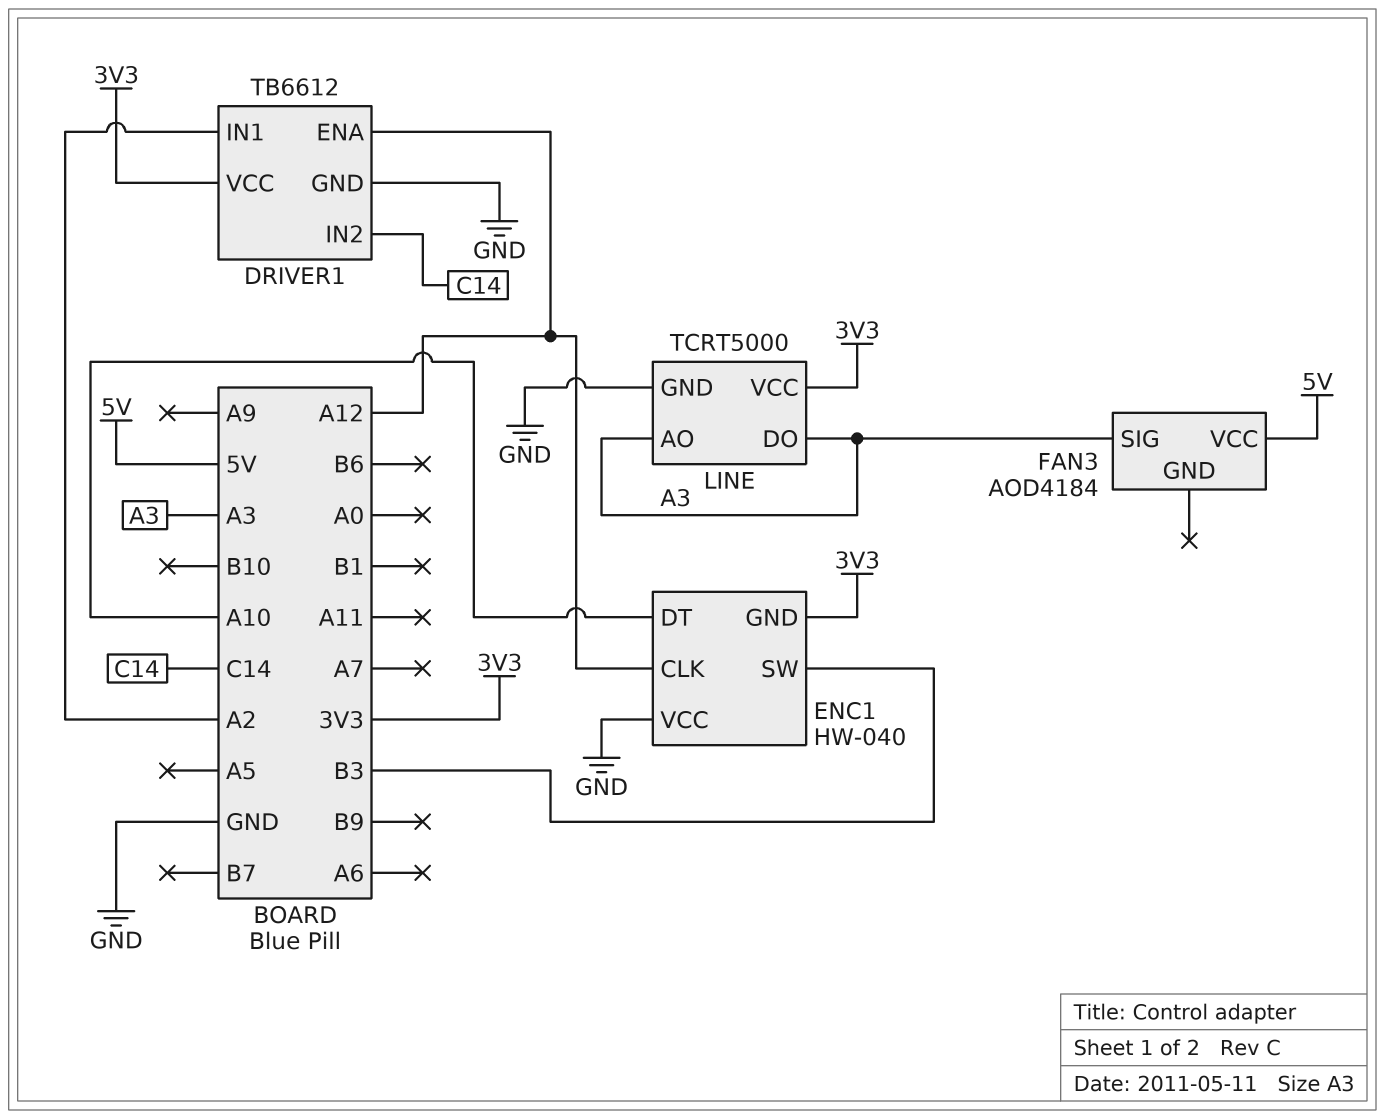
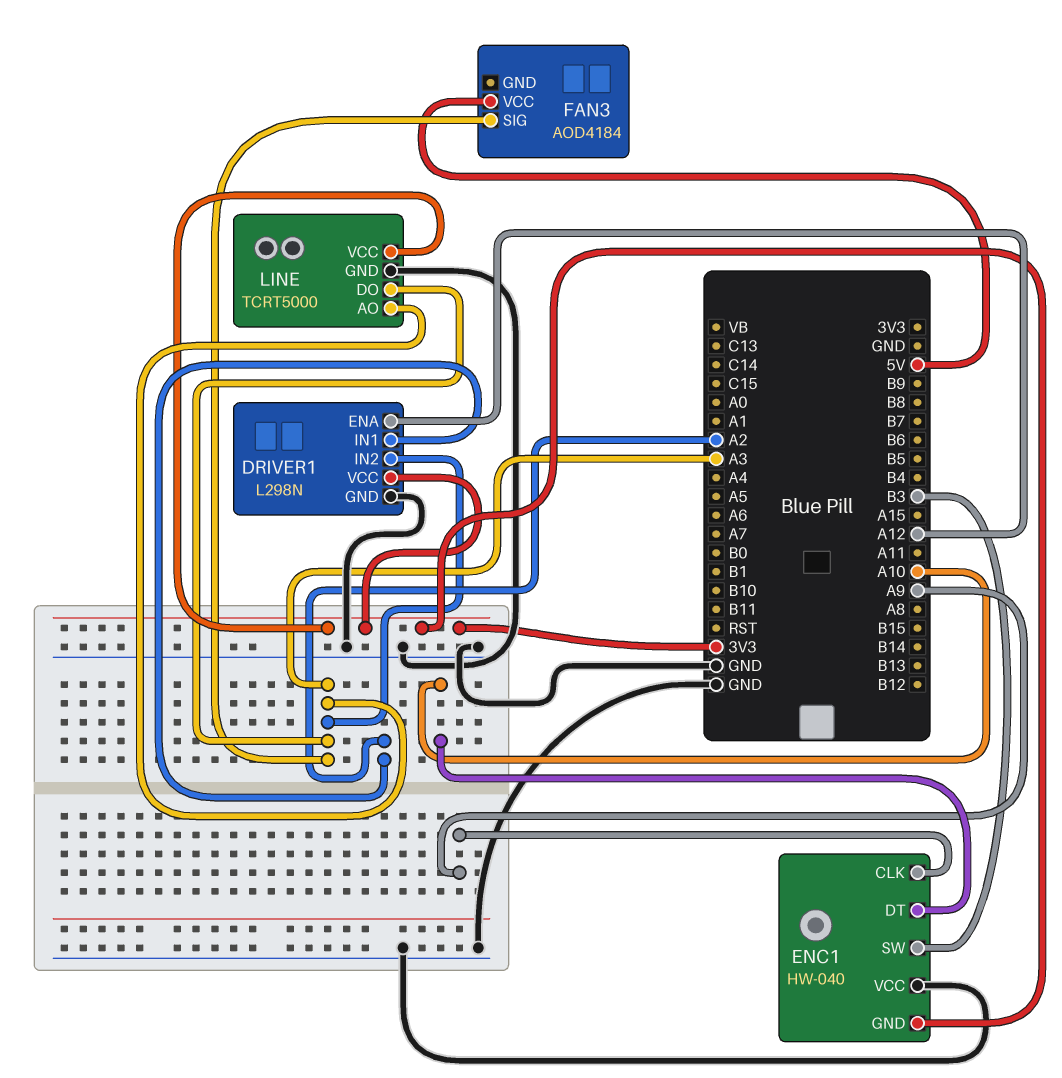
DRIVER1: TB6612 -> L298N
DRIVER1 pin IN2: C14 -> A3
ENC1 pin CLK: A12 -> A9

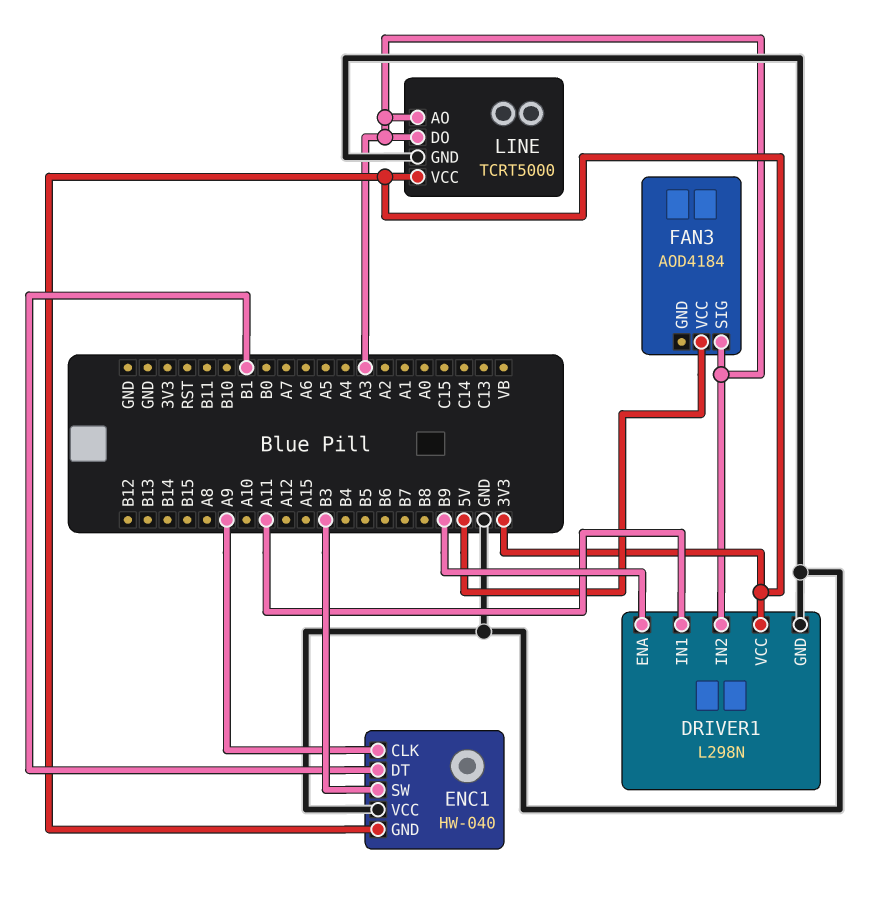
DRIVER1 pin ENA: A12 -> B9
DRIVER1 pin IN1: A2 -> A11
ENC1 pin DT: A10 -> B1

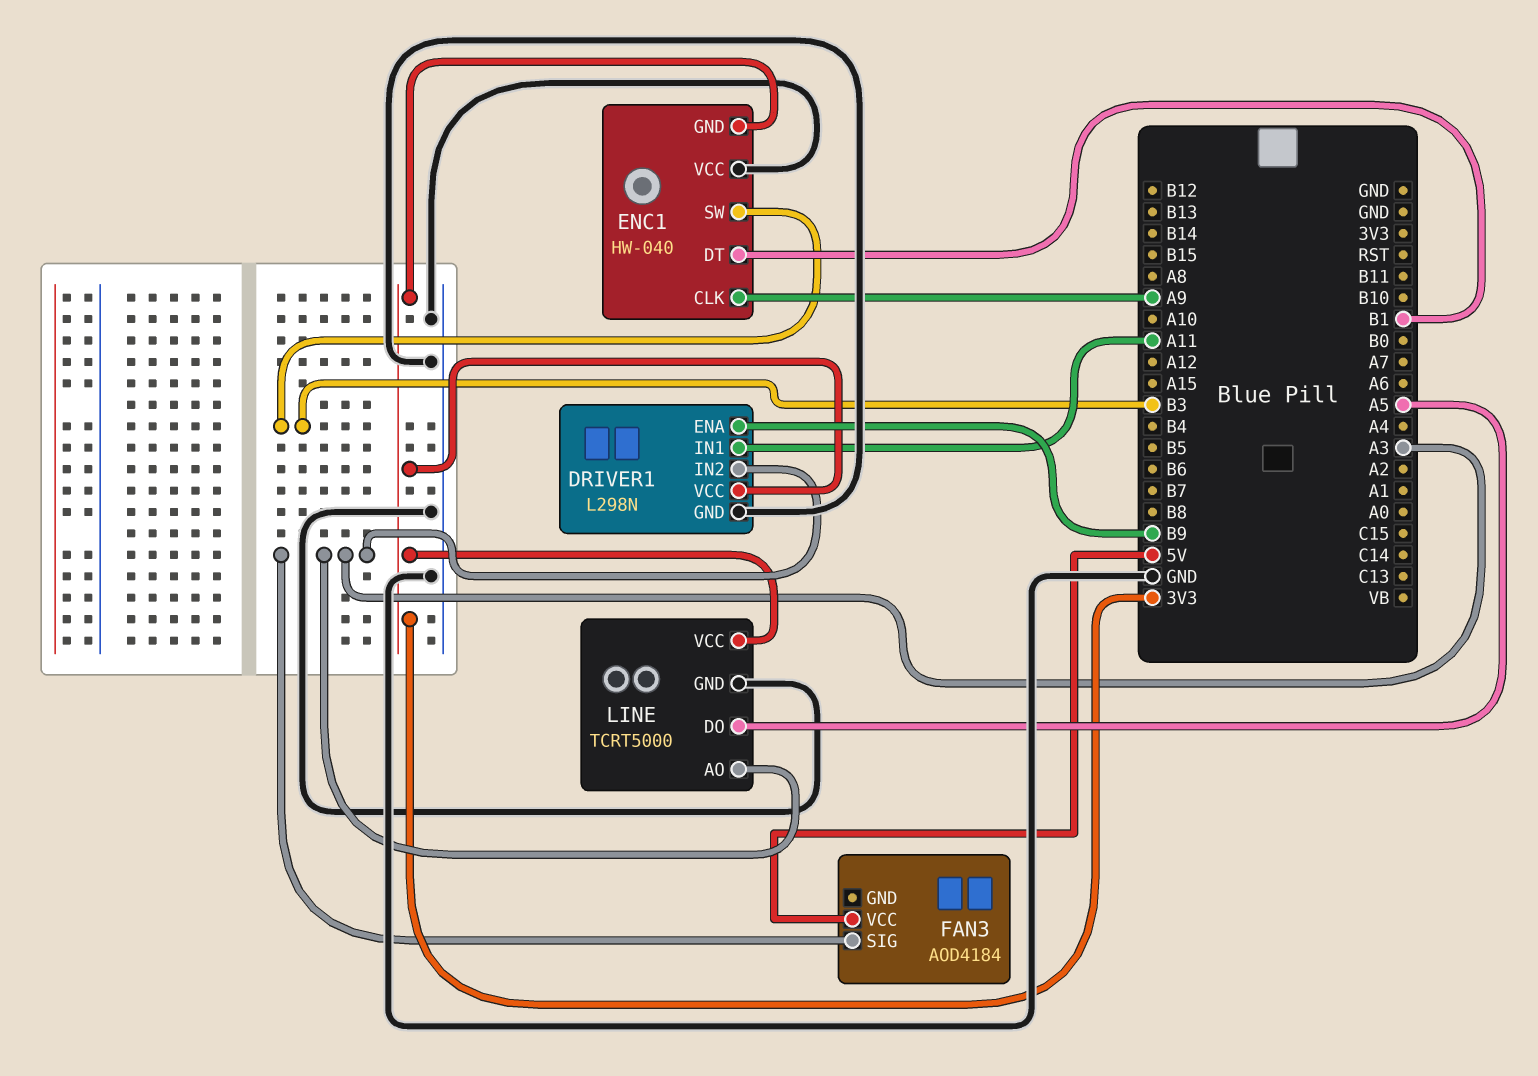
LINE pin DO: A3 -> A5

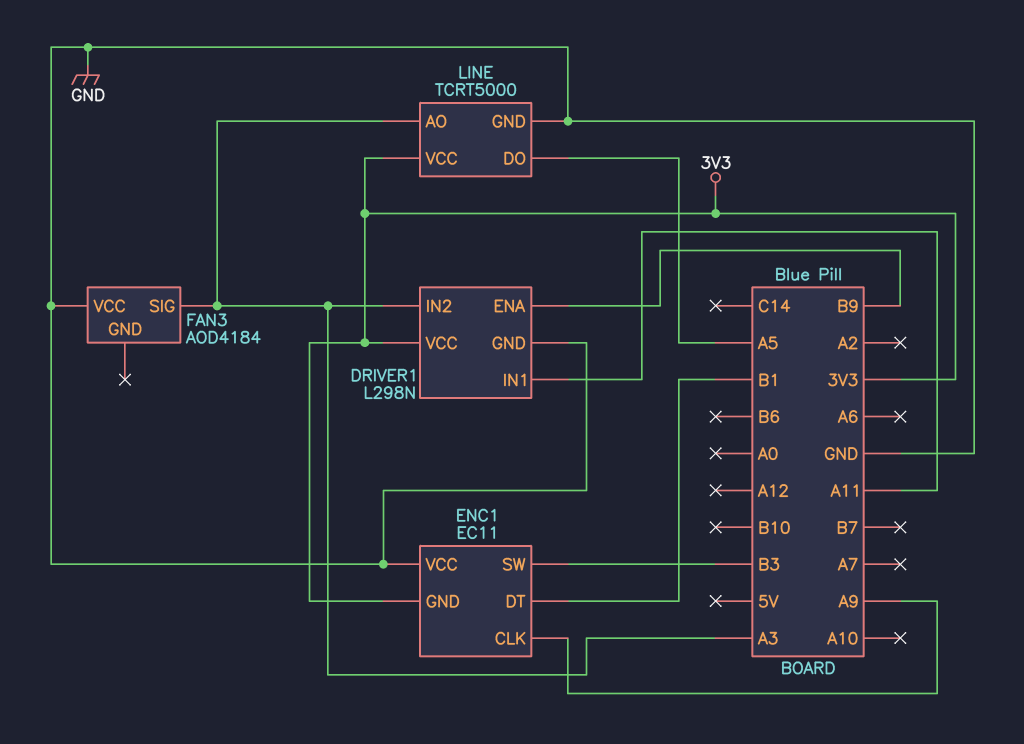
ENC1: HW-040 -> EC11
FAN3 pin VCC: 5V -> GND

